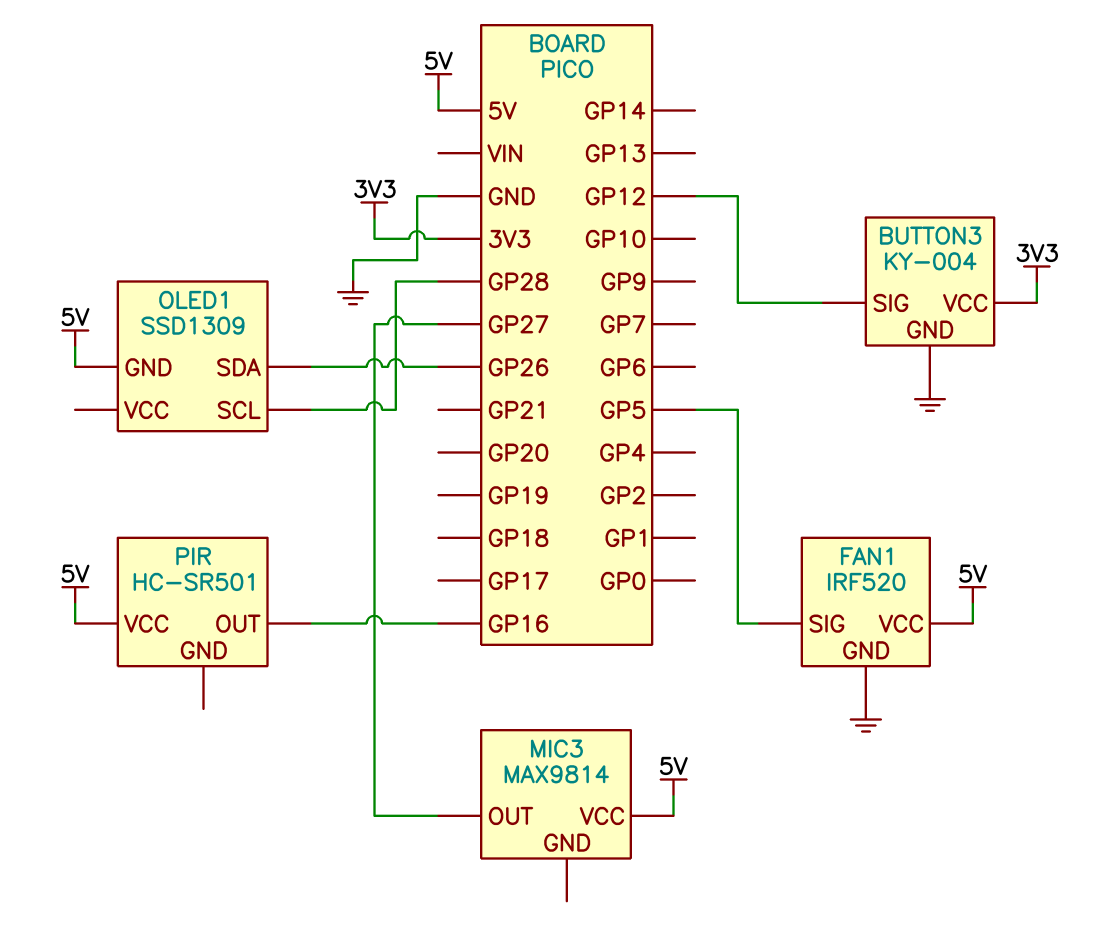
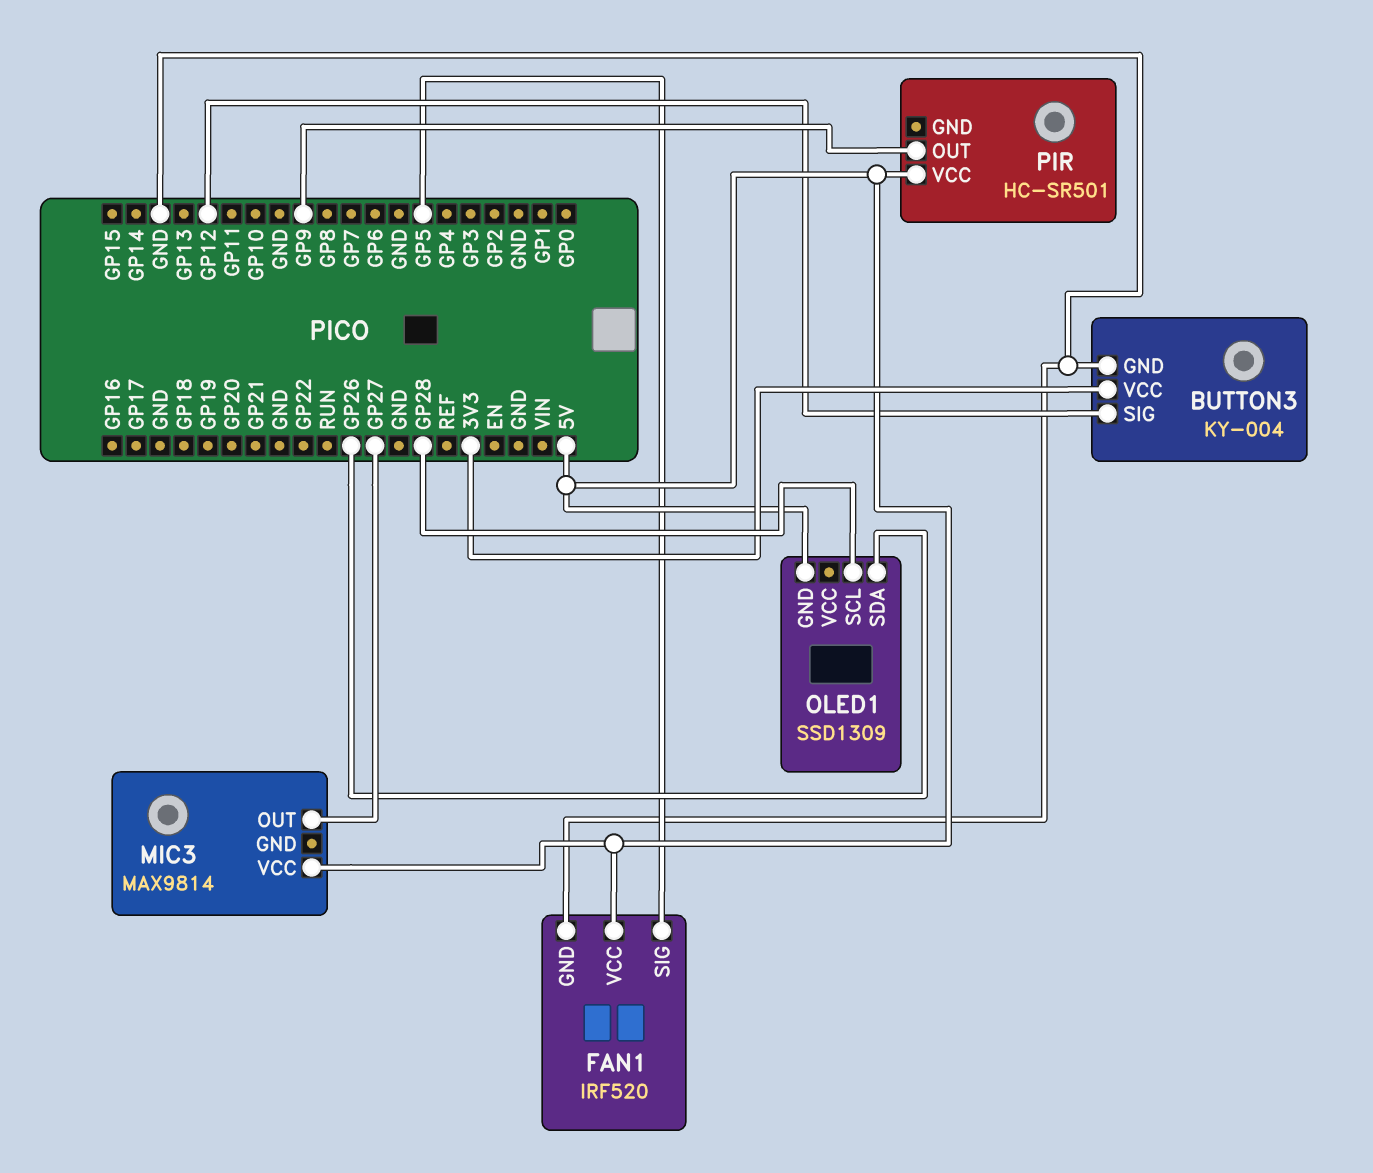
PIR pin OUT: GP16 -> GP9

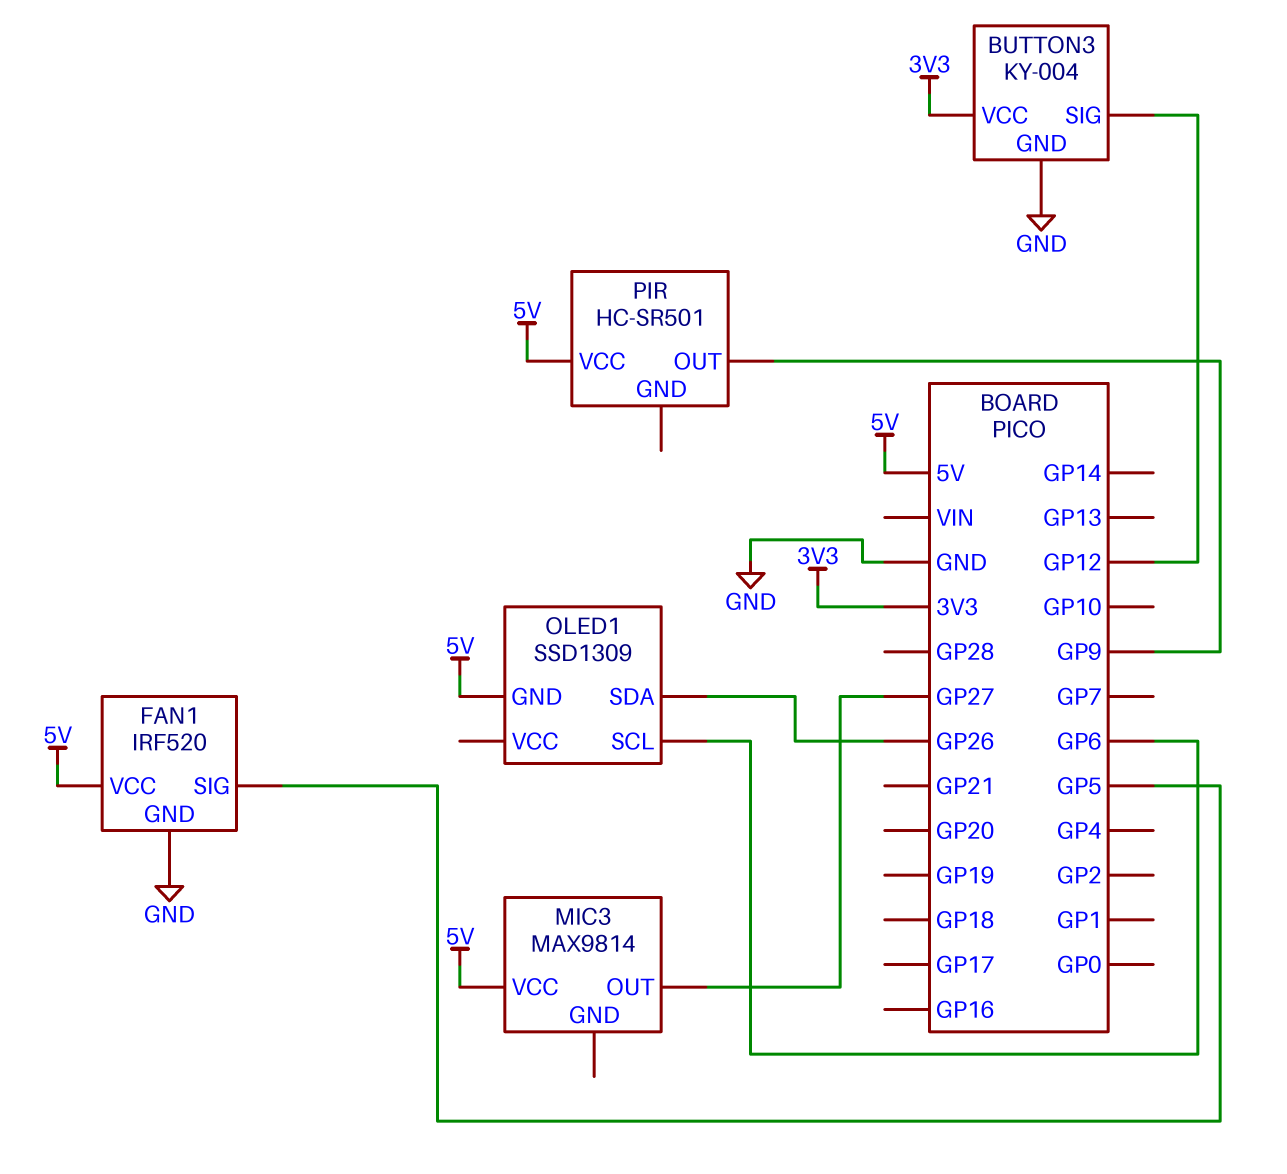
OLED1 pin SCL: GP28 -> GP6

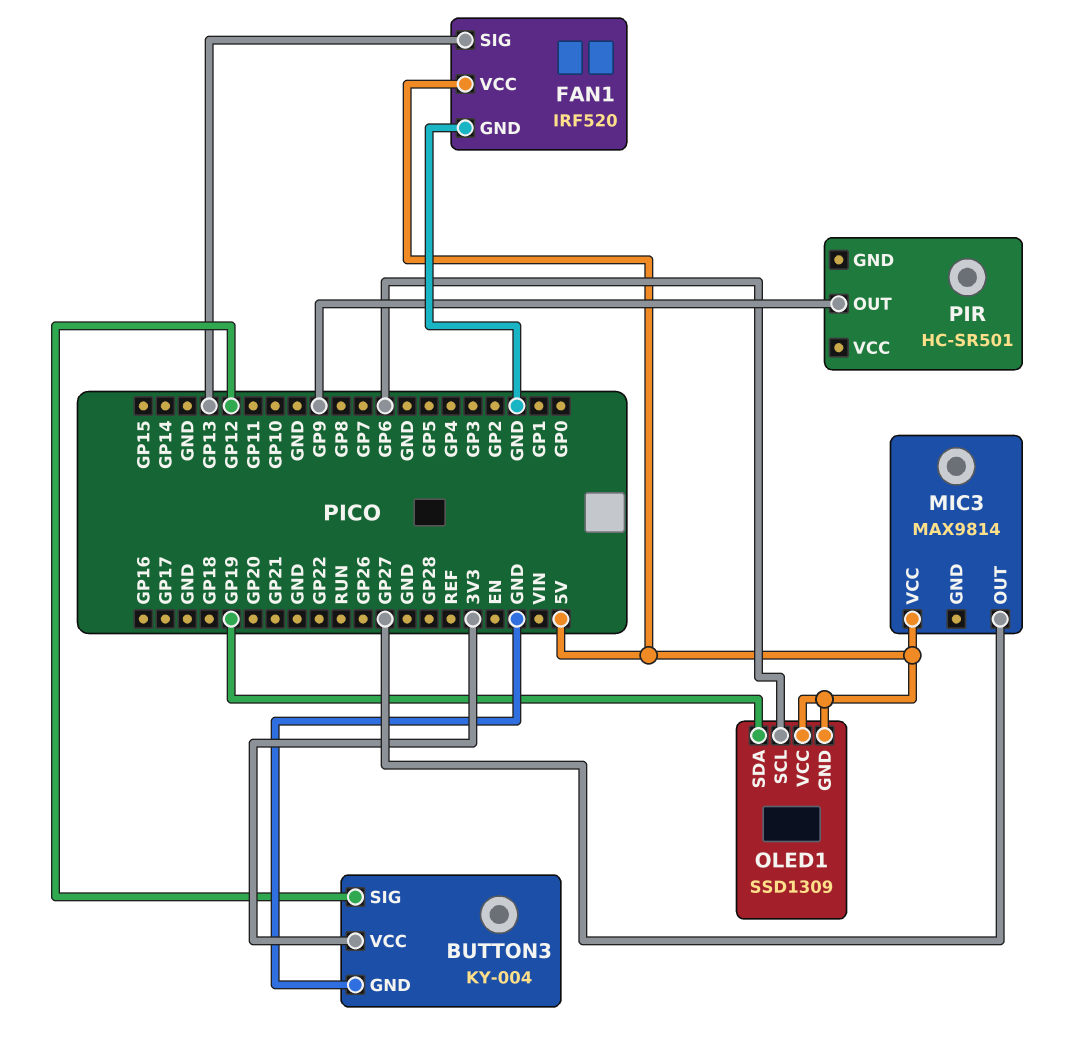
FAN1 pin SIG: GP5 -> GP13
OLED1 pin SDA: GP26 -> GP19
OLED1 pin VCC: none -> 5V
PIR pin VCC: 5V -> none

